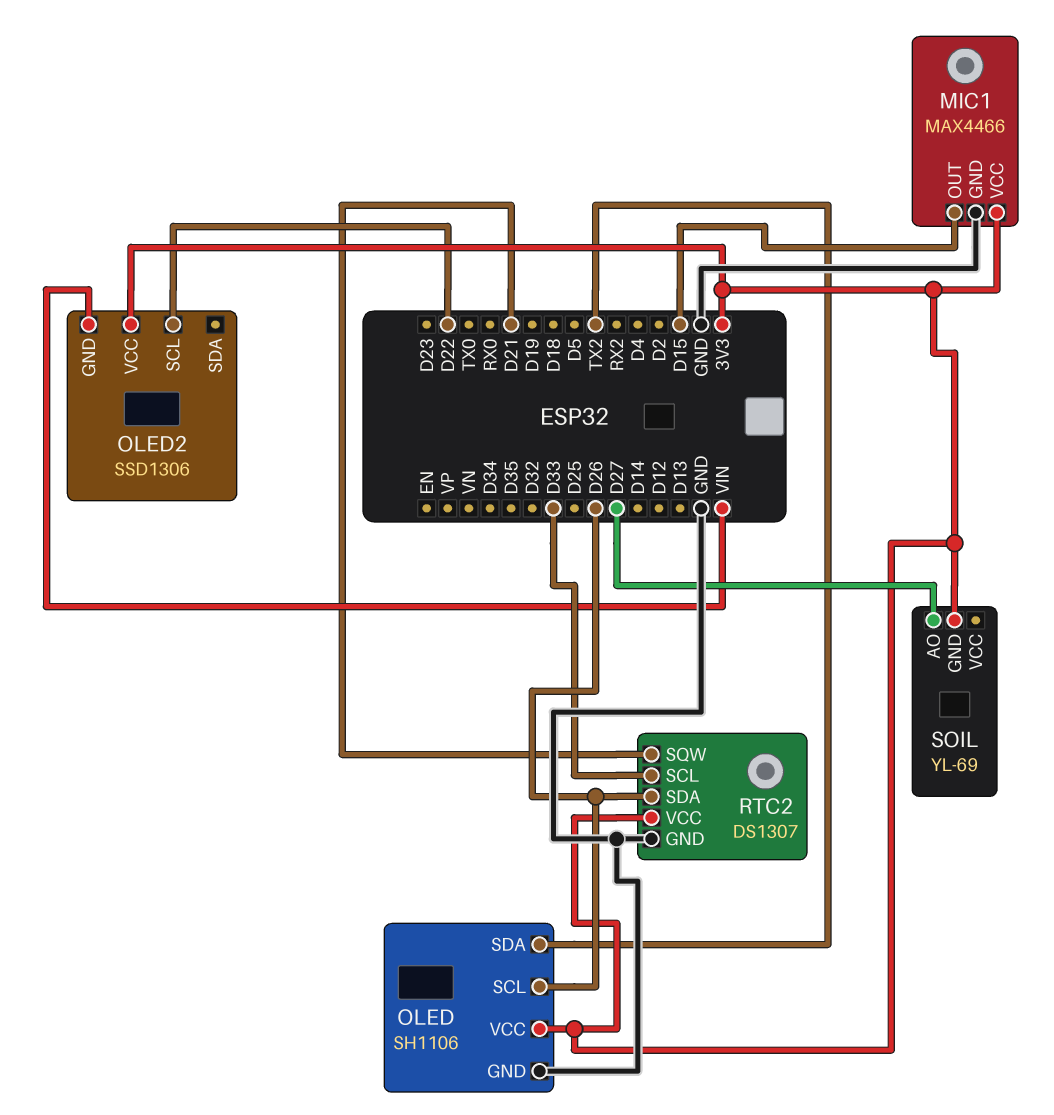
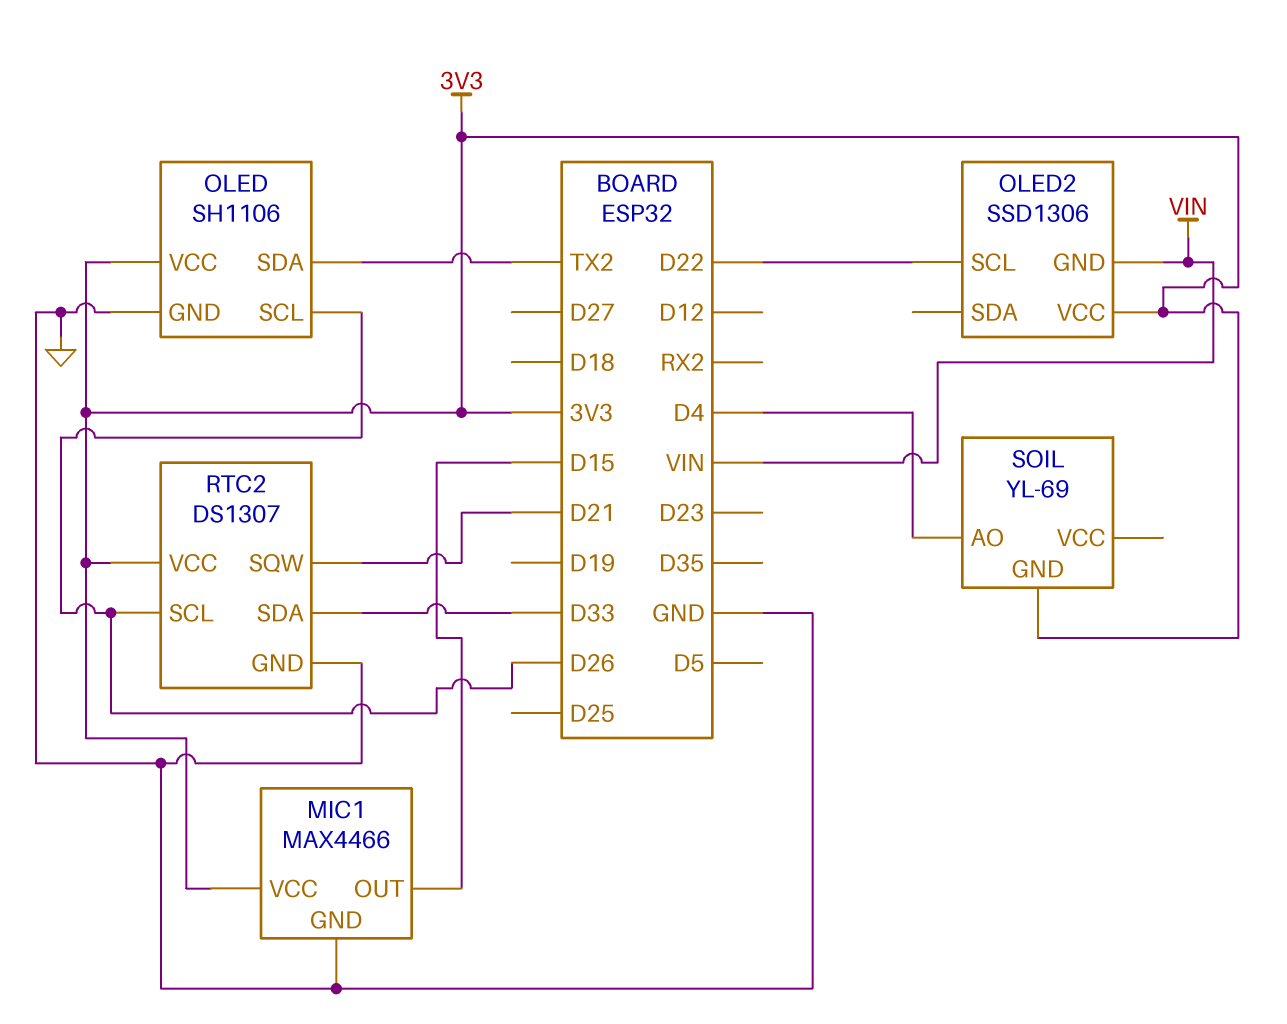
RTC2 pin SCL: D33 -> D26
RTC2 pin SDA: D26 -> D33
SOIL pin AO: D27 -> D4

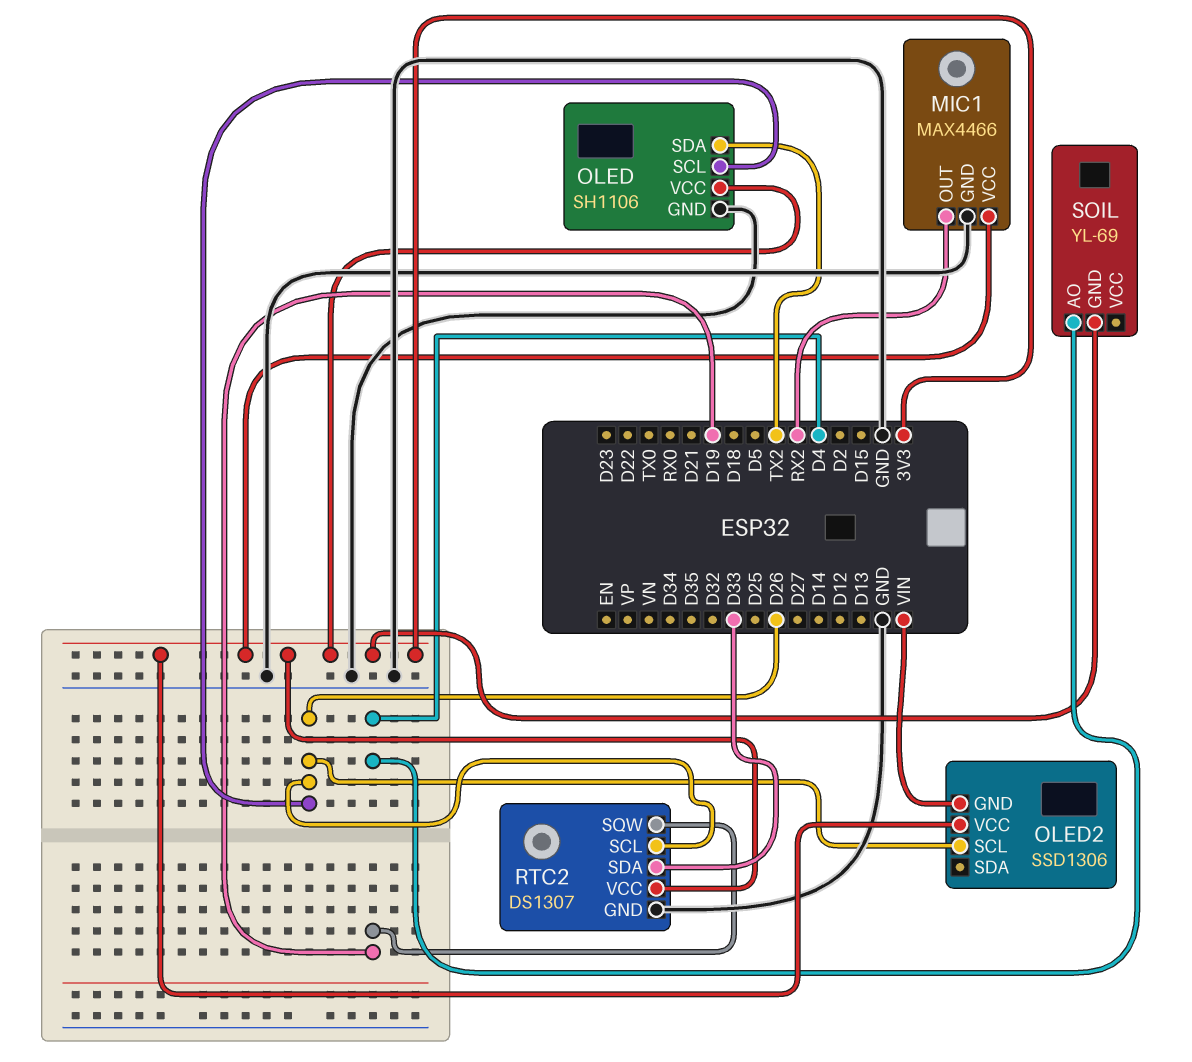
MIC1 pin OUT: D15 -> RX2
OLED2 pin SCL: D22 -> D26
RTC2 pin SQW: D21 -> D19

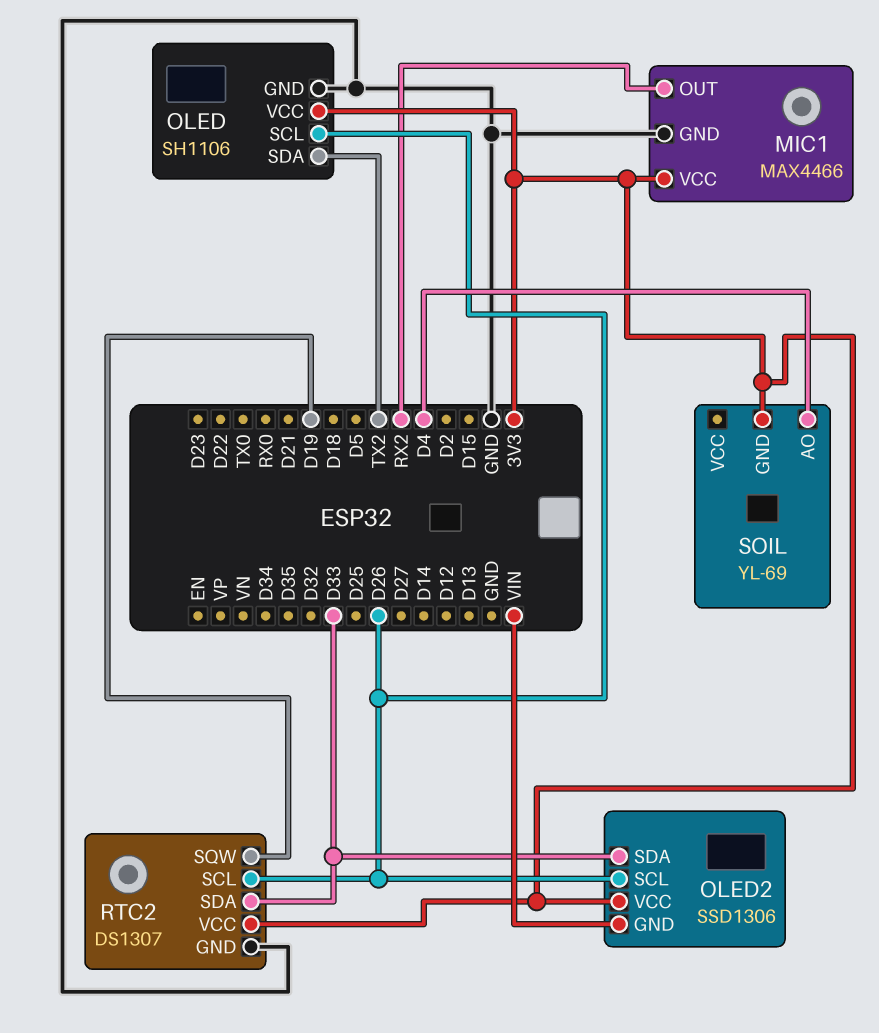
OLED2 pin SDA: none -> D33

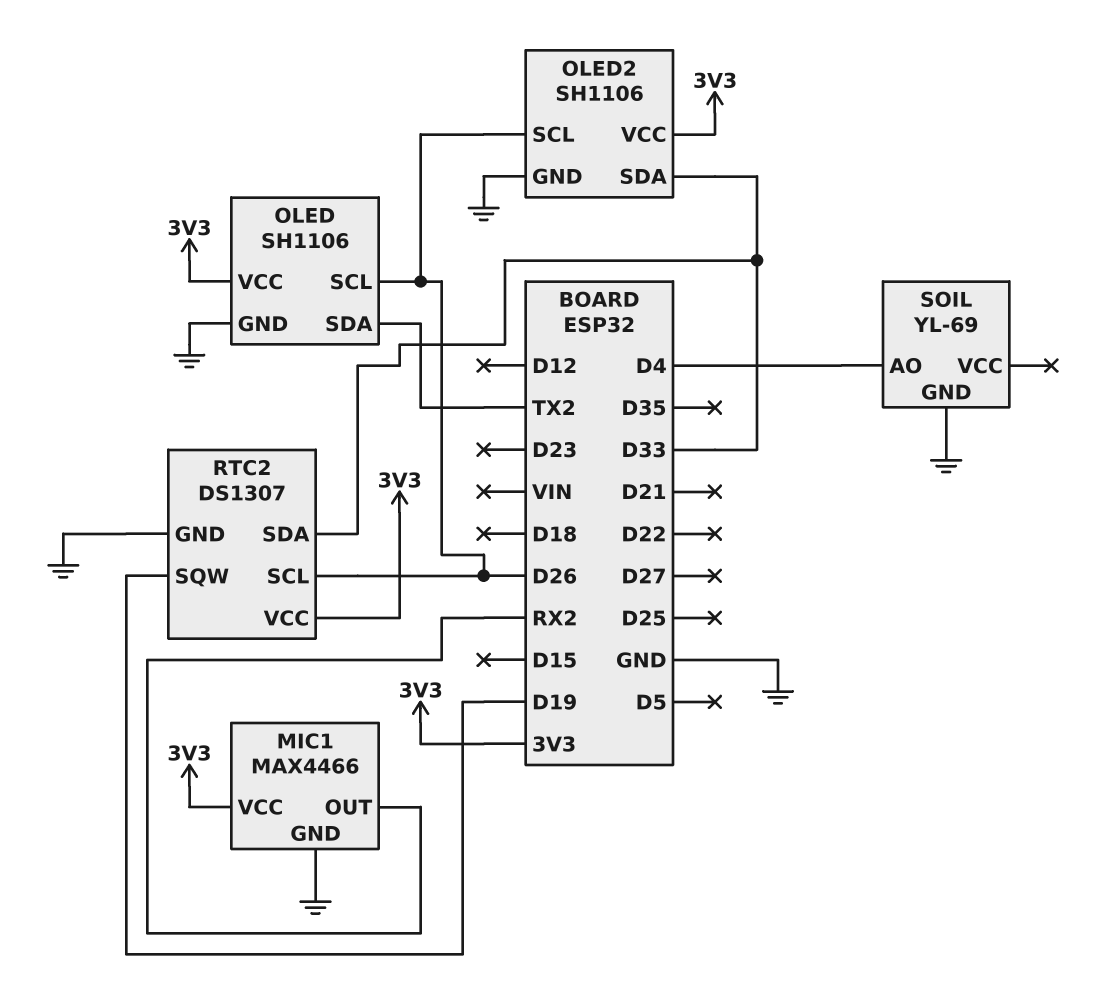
OLED2: SSD1306 -> SH1106
OLED2 pin GND: VIN -> GND
SOIL pin GND: 3V3 -> GND

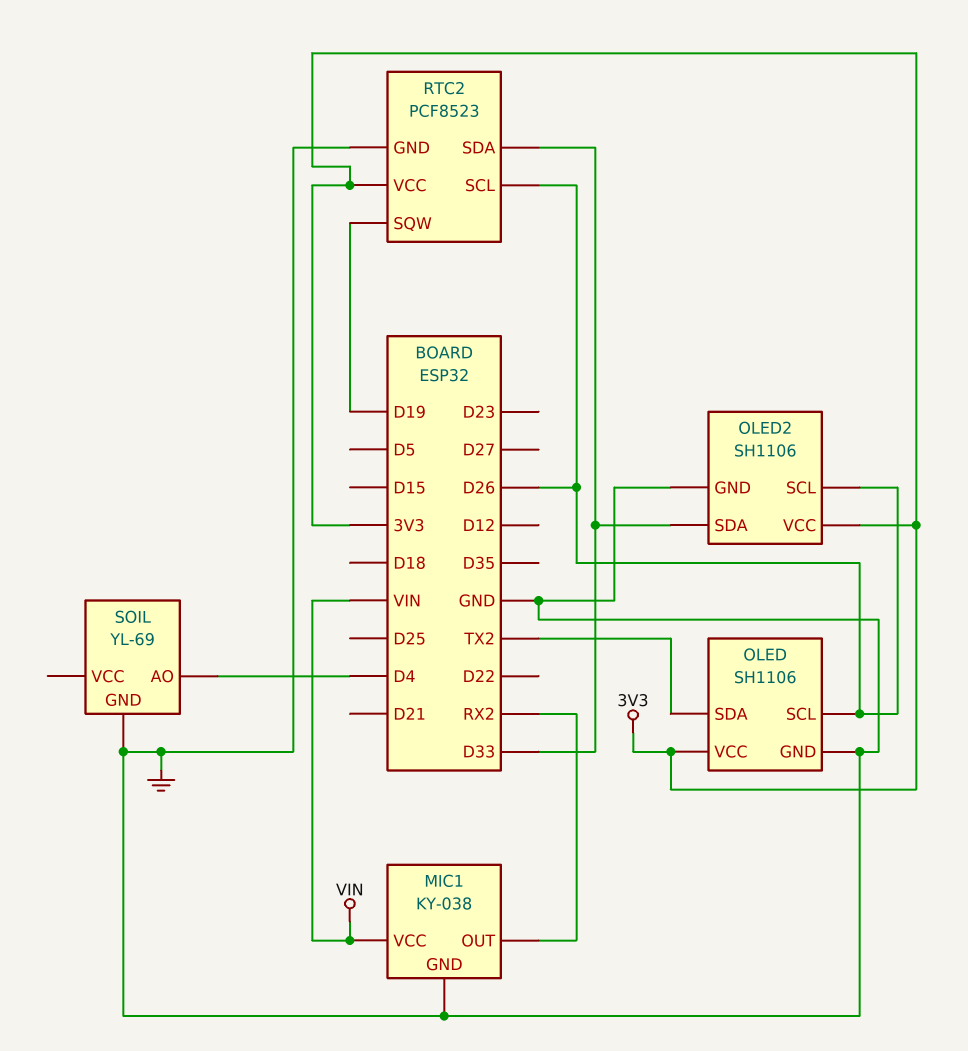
MIC1: MAX4466 -> KY-038
MIC1 pin VCC: 3V3 -> VIN
RTC2: DS1307 -> PCF8523

